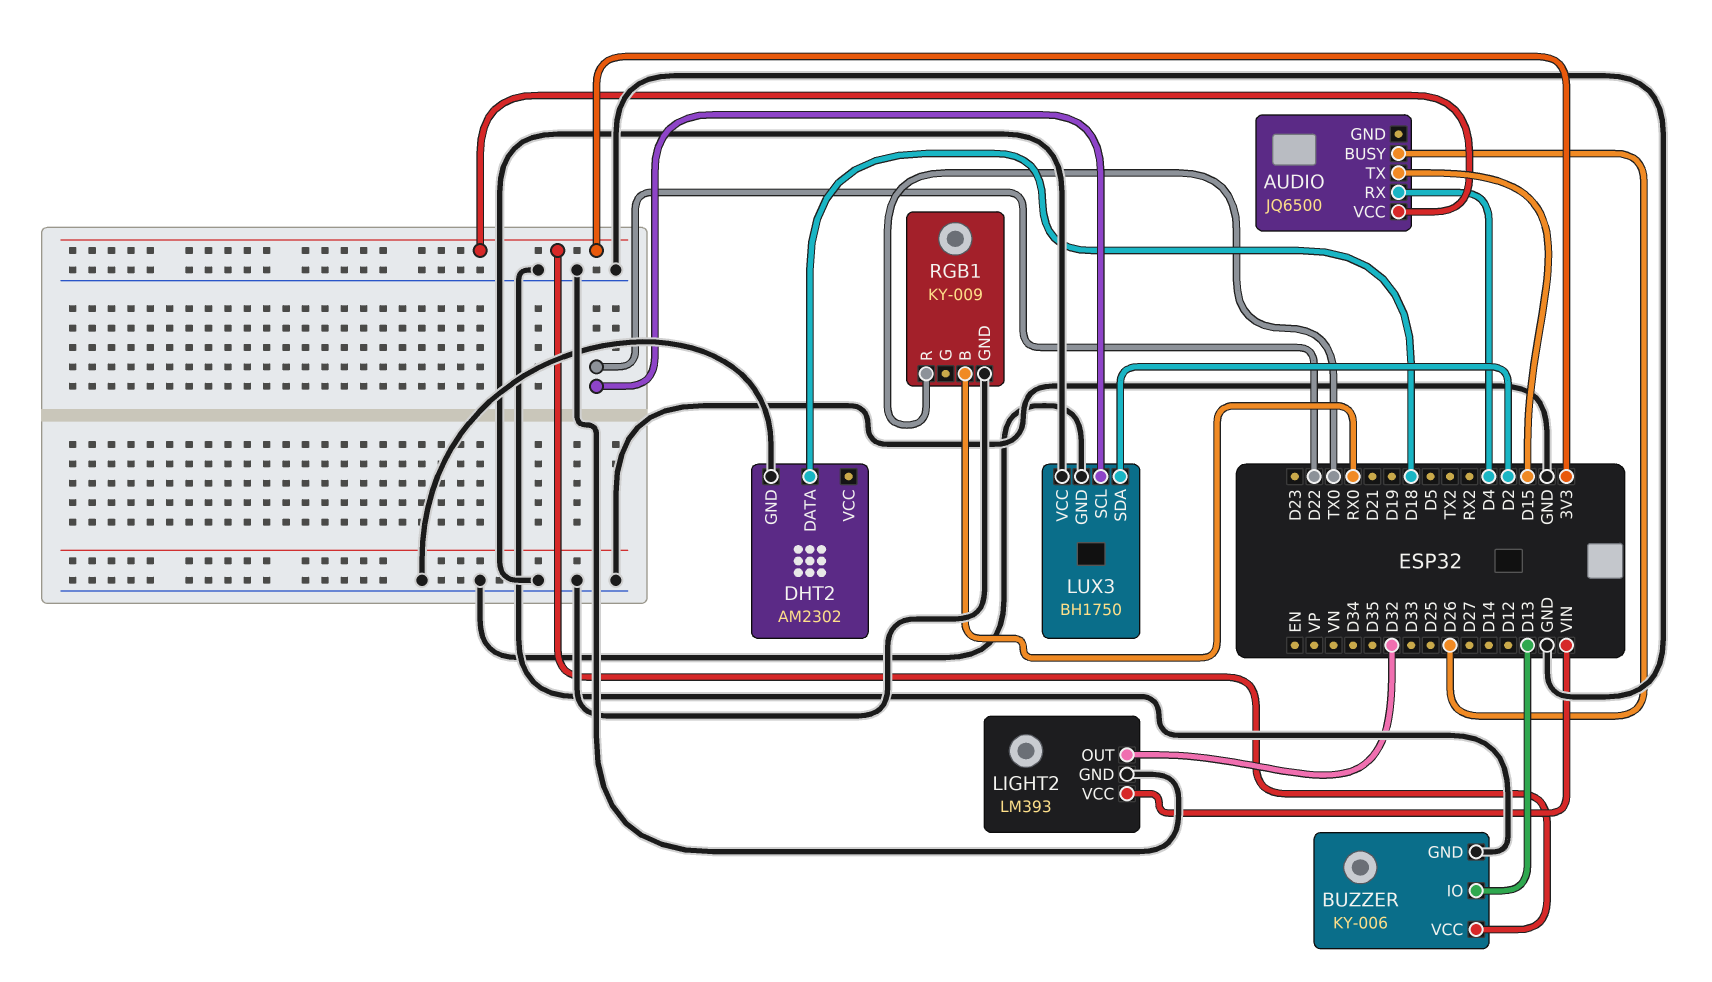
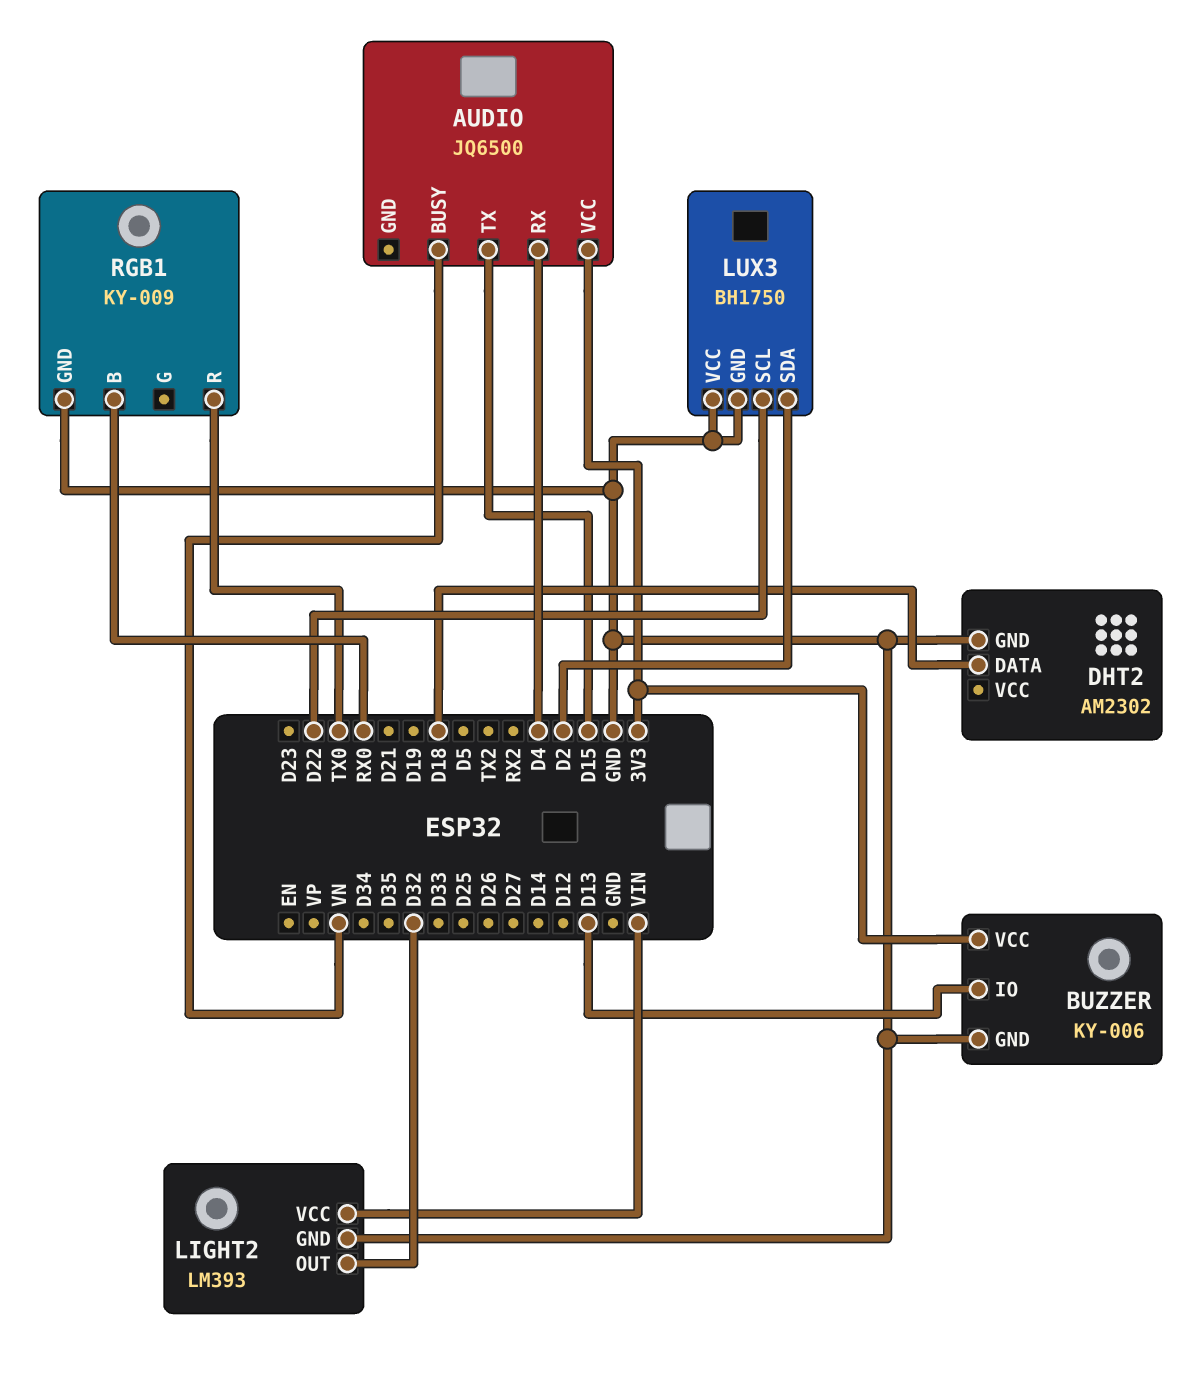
AUDIO pin BUSY: D26 -> VN

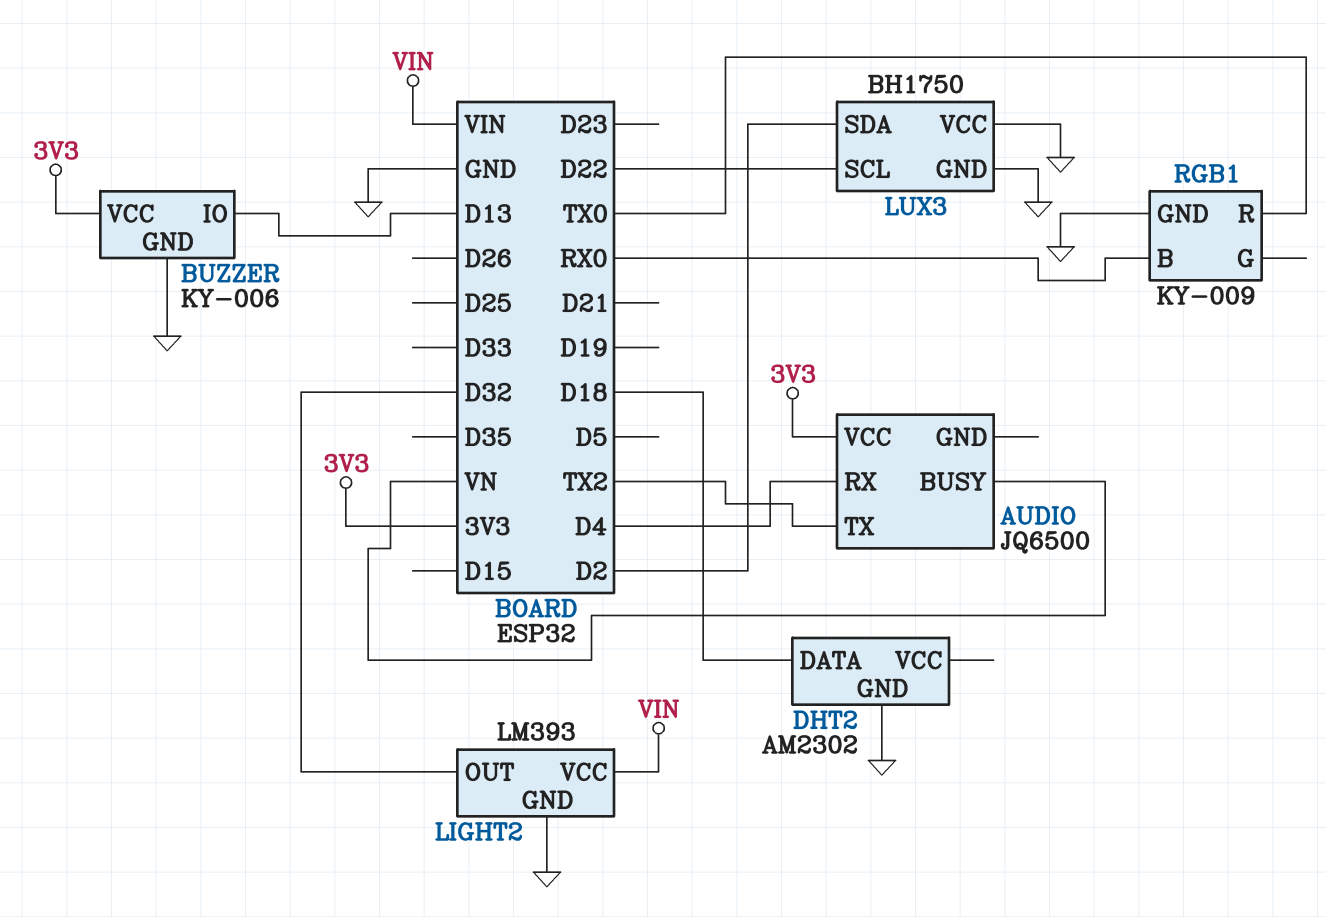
AUDIO pin TX: D15 -> TX2

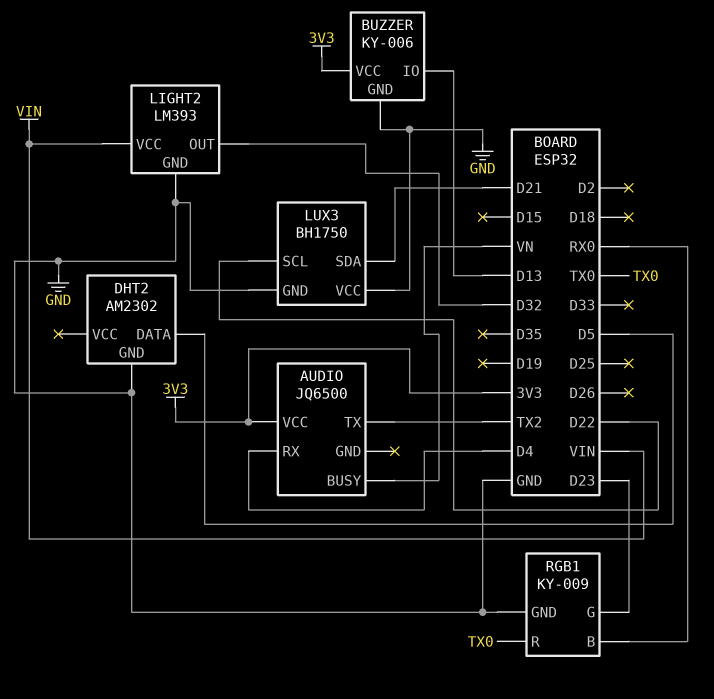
DHT2 pin DATA: D18 -> D5
LUX3 pin SDA: D2 -> D21
RGB1 pin G: none -> D23

